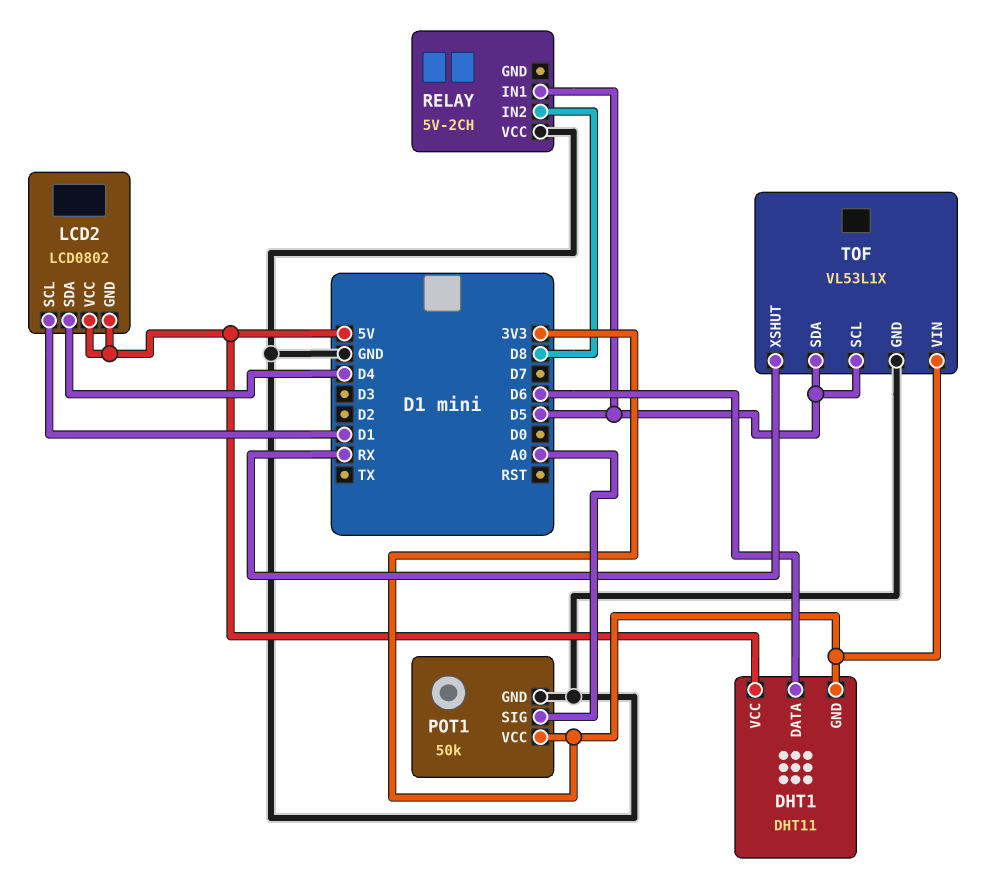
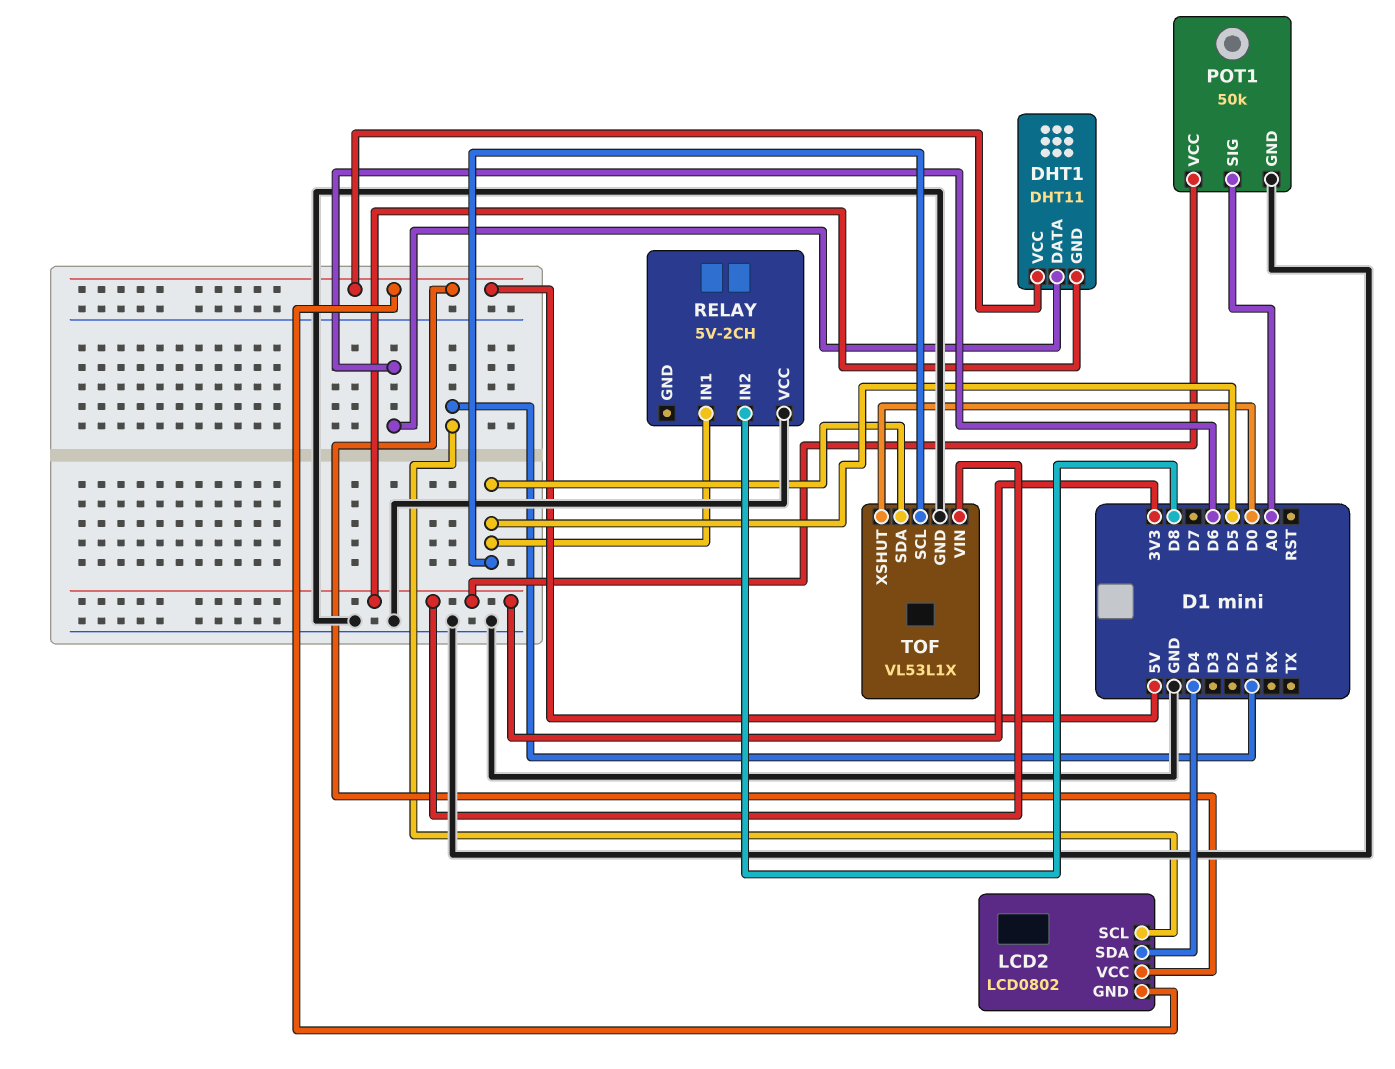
TOF pin XSHUT: RX -> D0

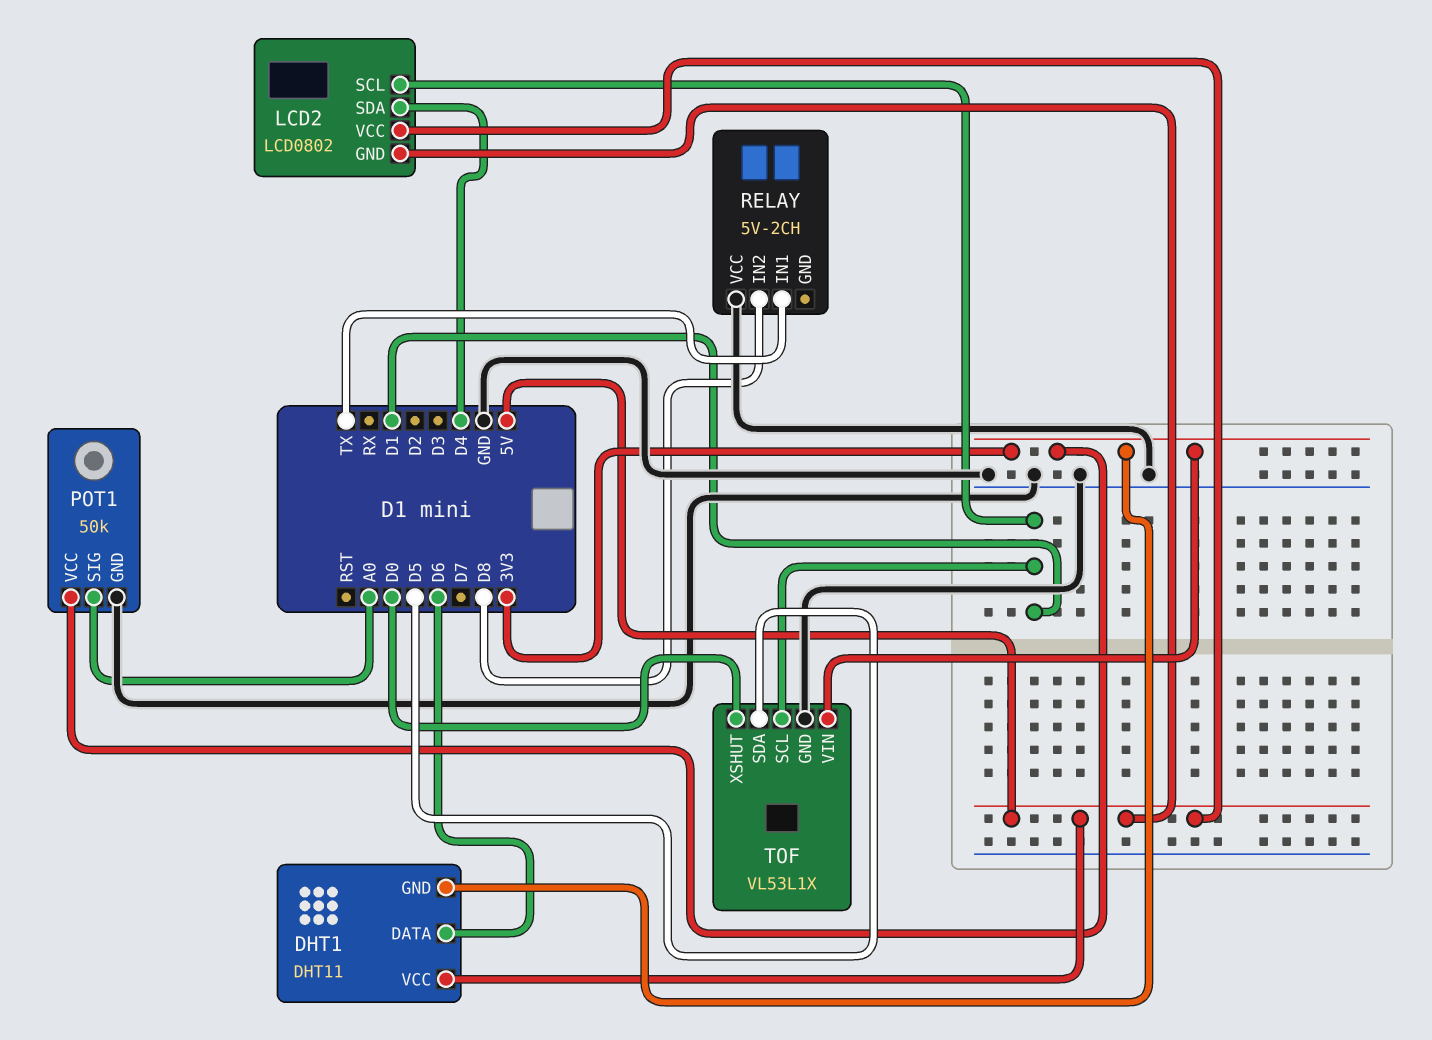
RELAY pin IN1: D5 -> TX
TOF pin SCL: D5 -> D1

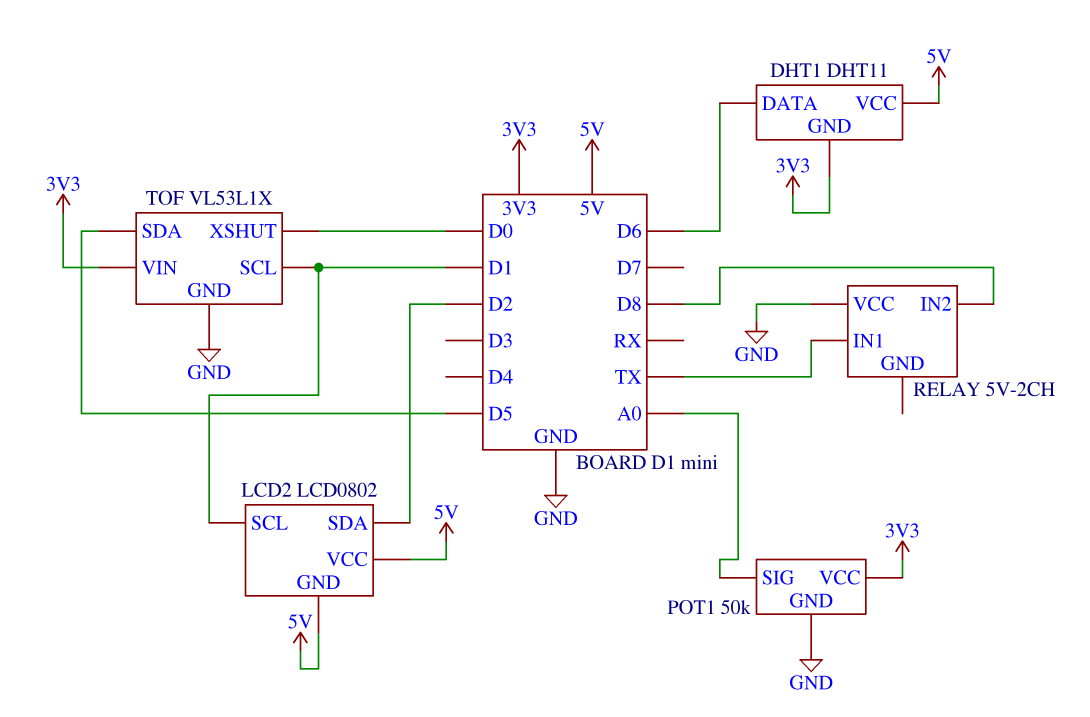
LCD2 pin SDA: D4 -> D2

